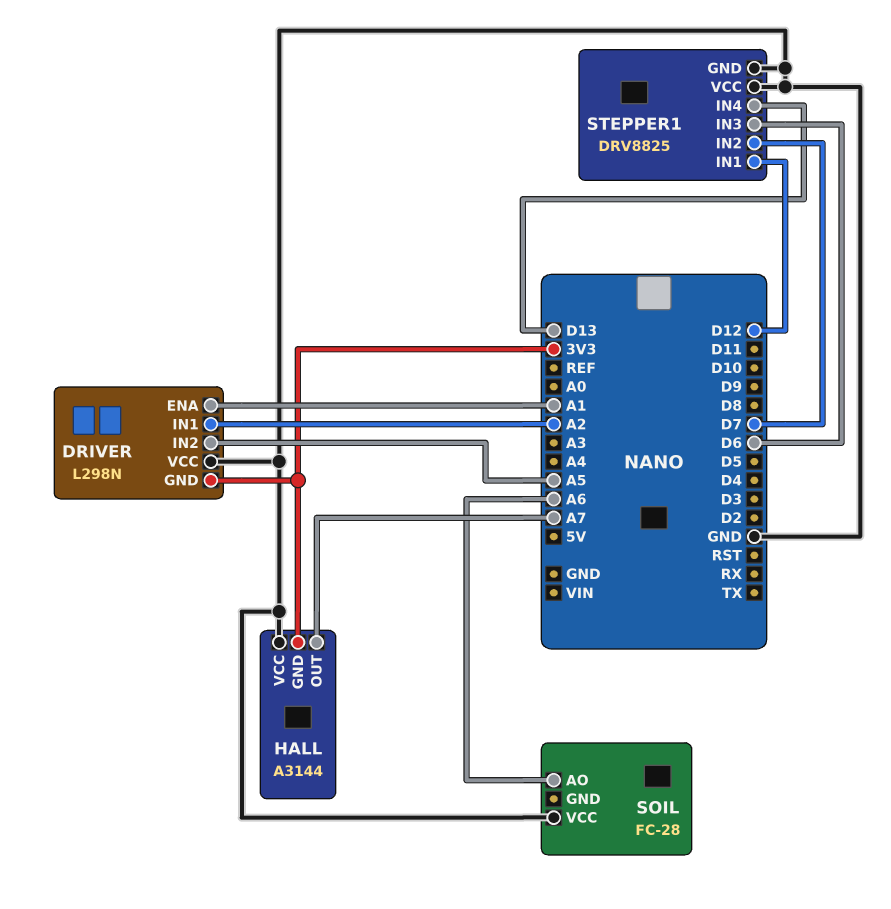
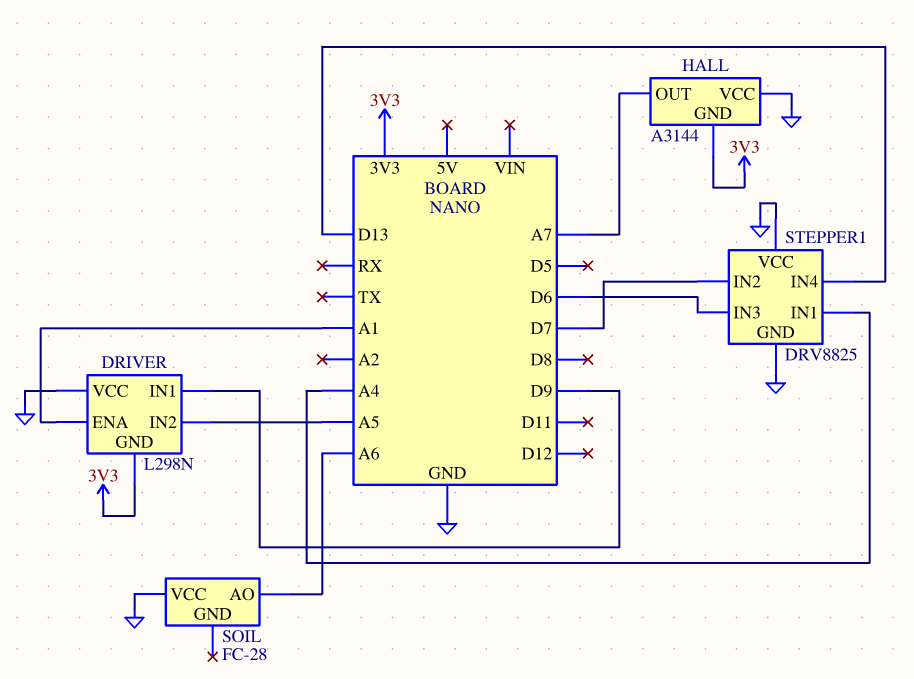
DRIVER pin IN1: A2 -> D9
STEPPER1 pin IN1: D12 -> A4

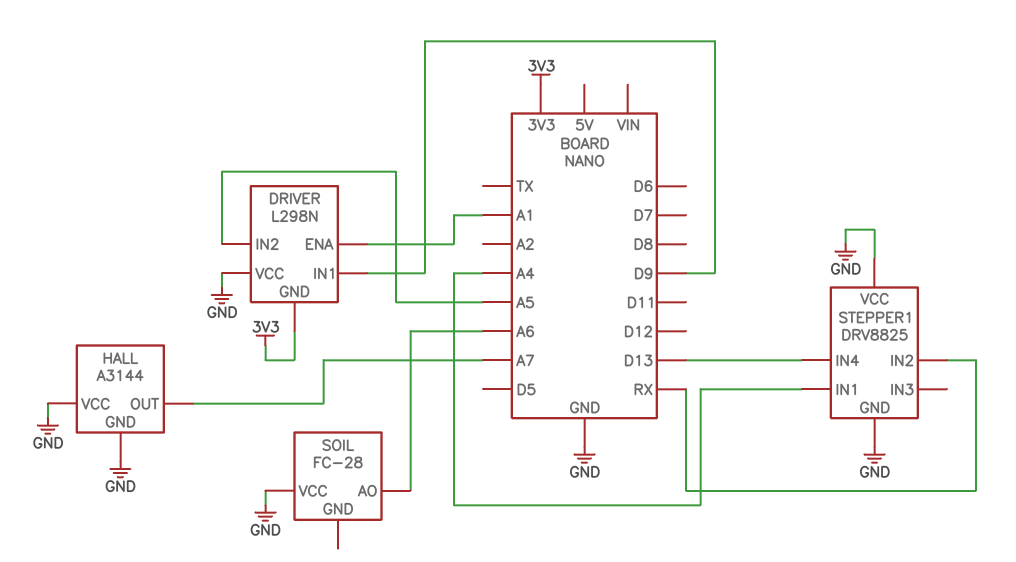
HALL pin GND: 3V3 -> GND
STEPPER1 pin IN2: D7 -> RX
STEPPER1 pin IN3: D6 -> none

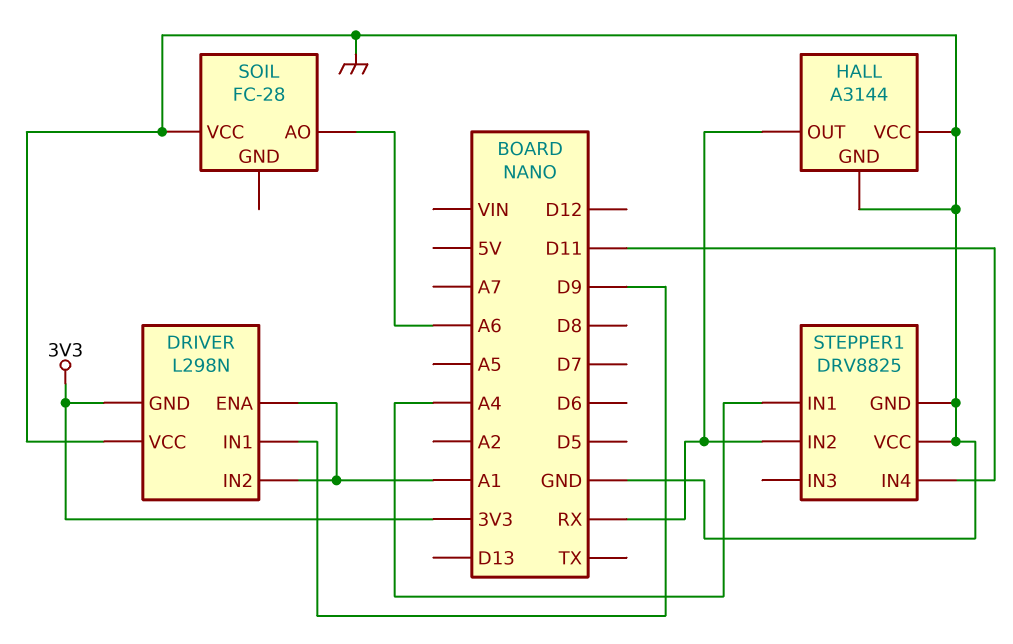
DRIVER pin IN2: A5 -> A1
HALL pin OUT: A7 -> RX
STEPPER1 pin IN4: D13 -> D11

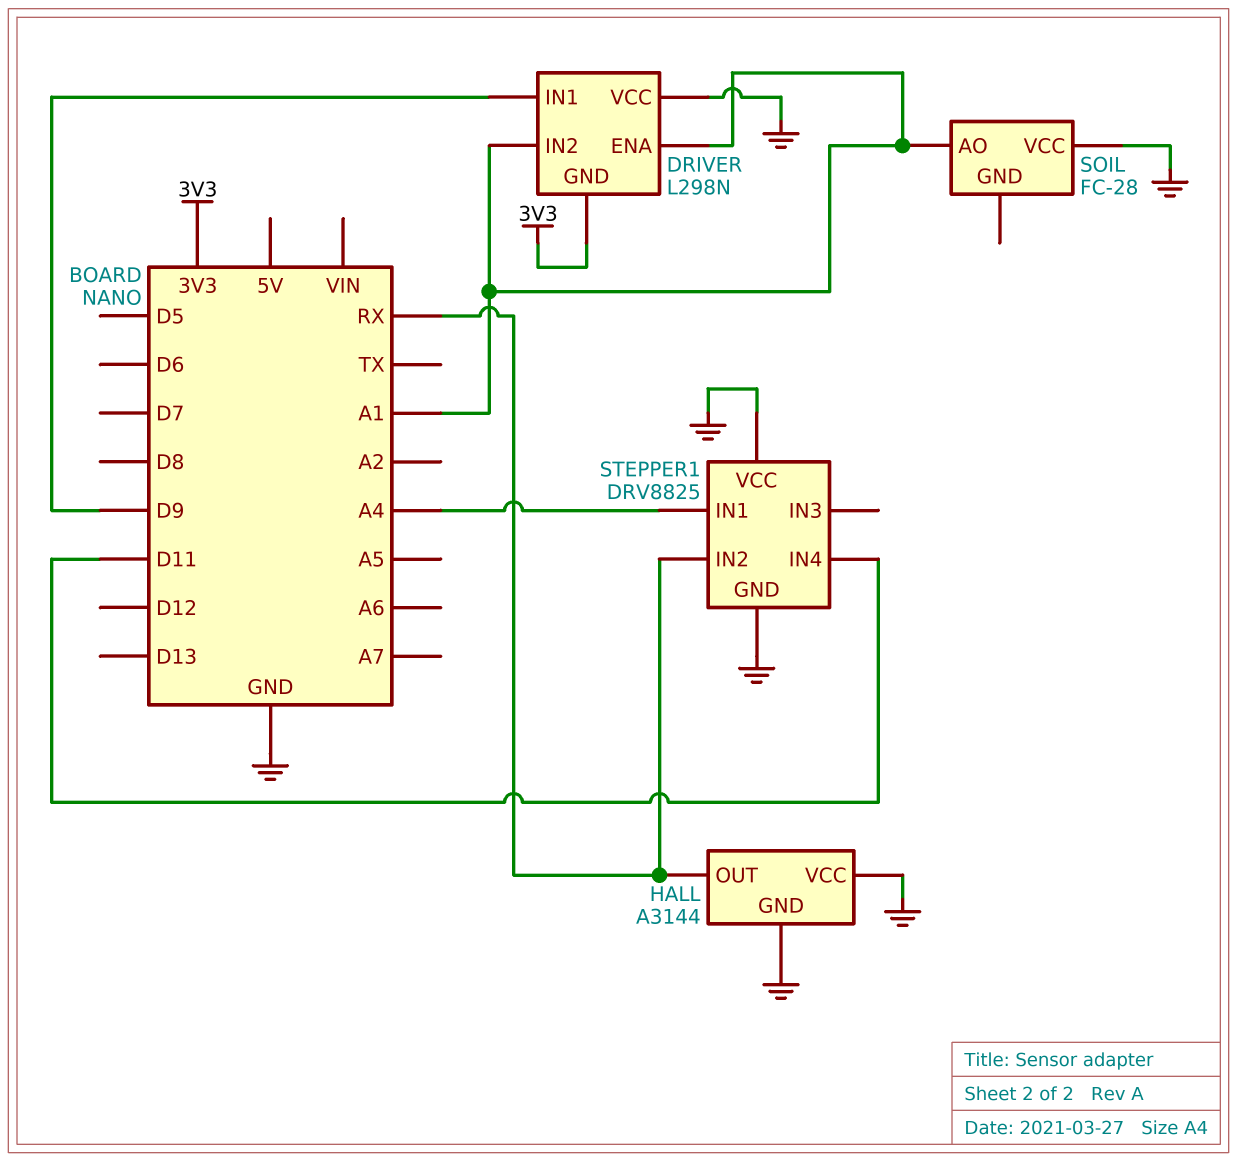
SOIL pin AO: A6 -> A1

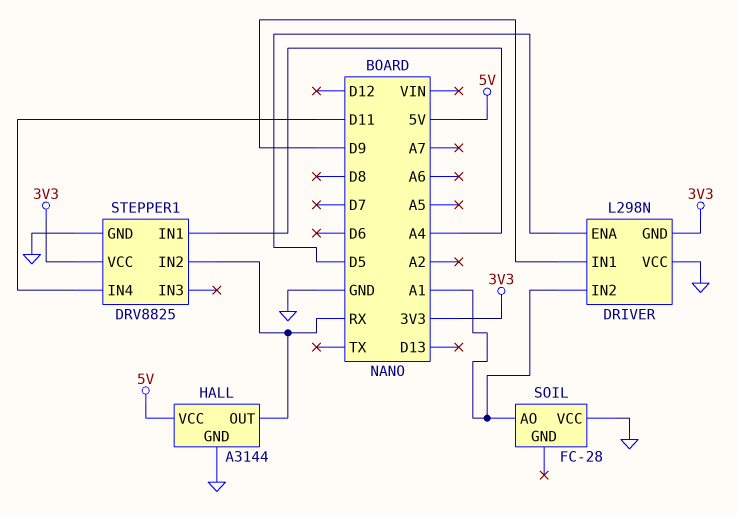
DRIVER pin ENA: A1 -> D5
HALL pin VCC: GND -> 5V
STEPPER1 pin VCC: GND -> 3V3

